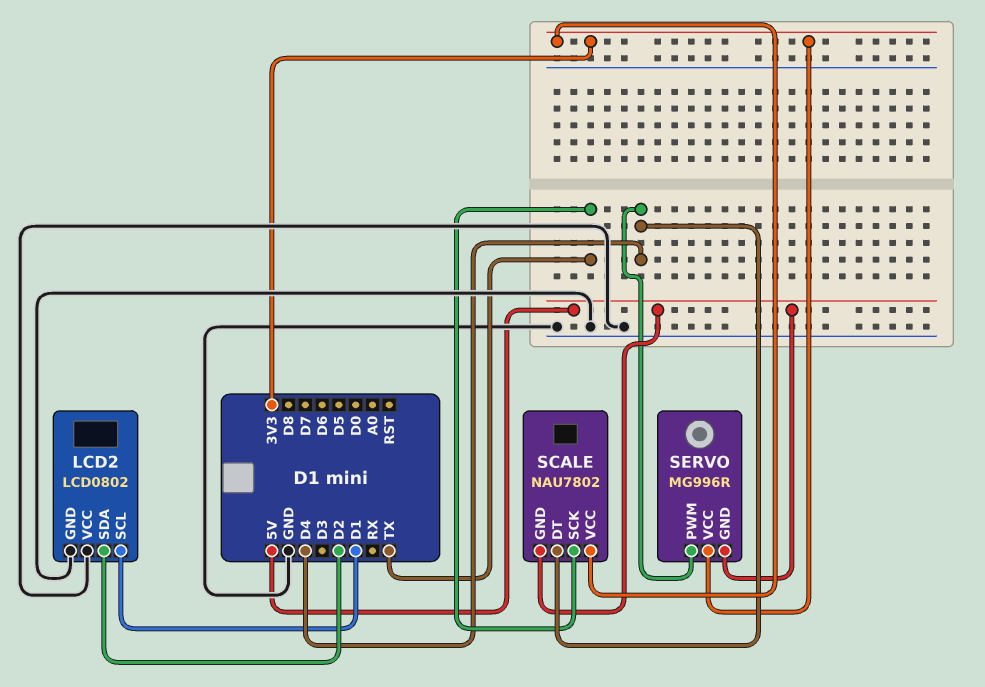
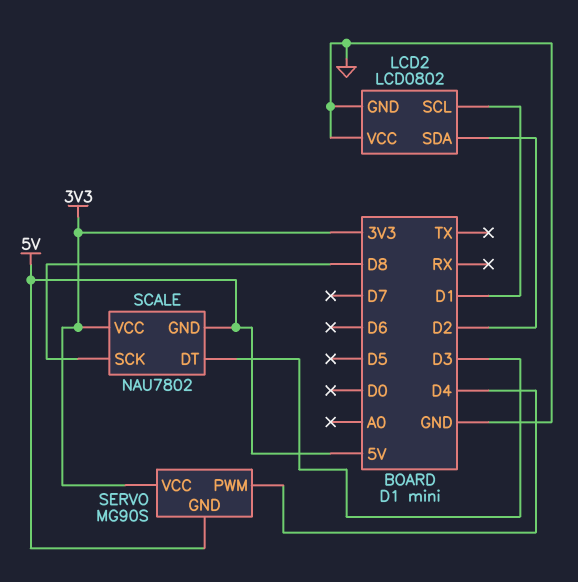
SCALE pin DT: D4 -> D3
SCALE pin SCK: TX -> D8
SERVO: MG996R -> MG90S

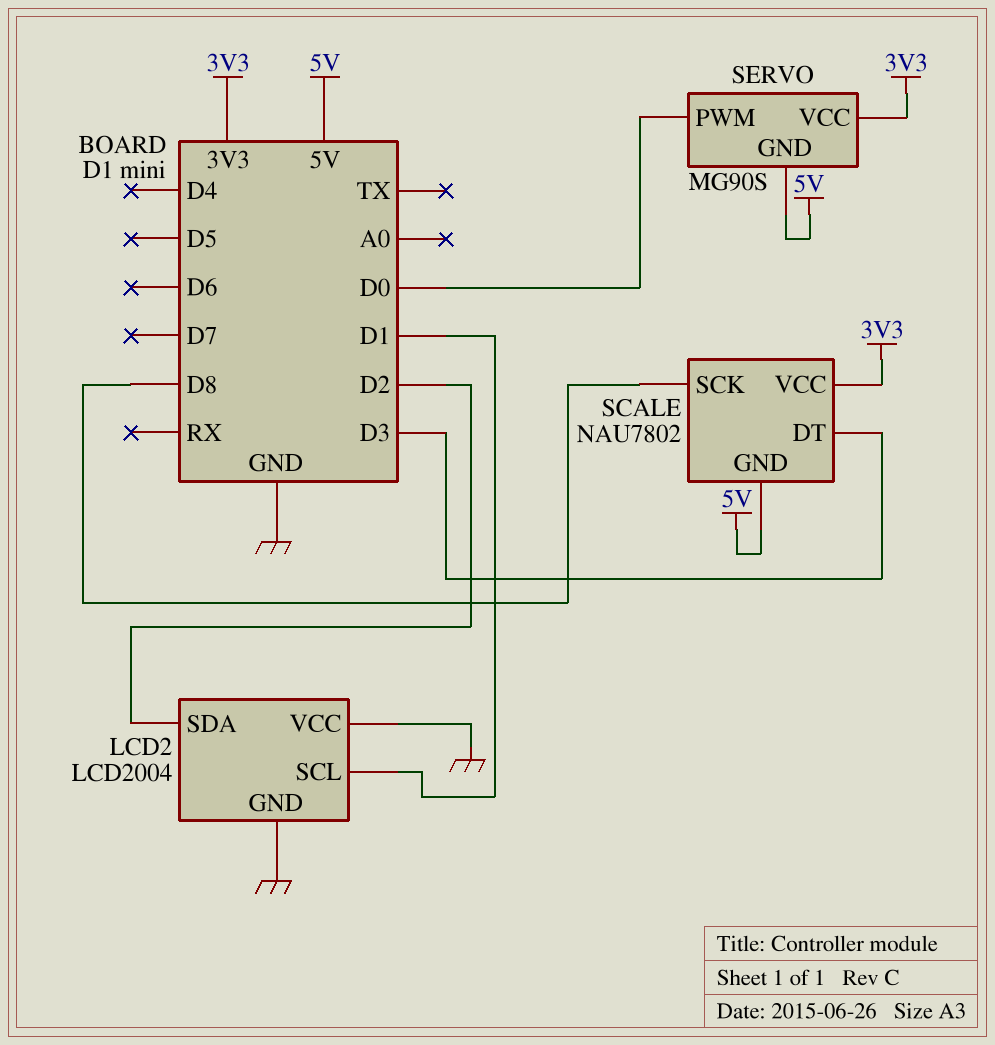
LCD2: LCD0802 -> LCD2004
SERVO pin PWM: D4 -> D0

